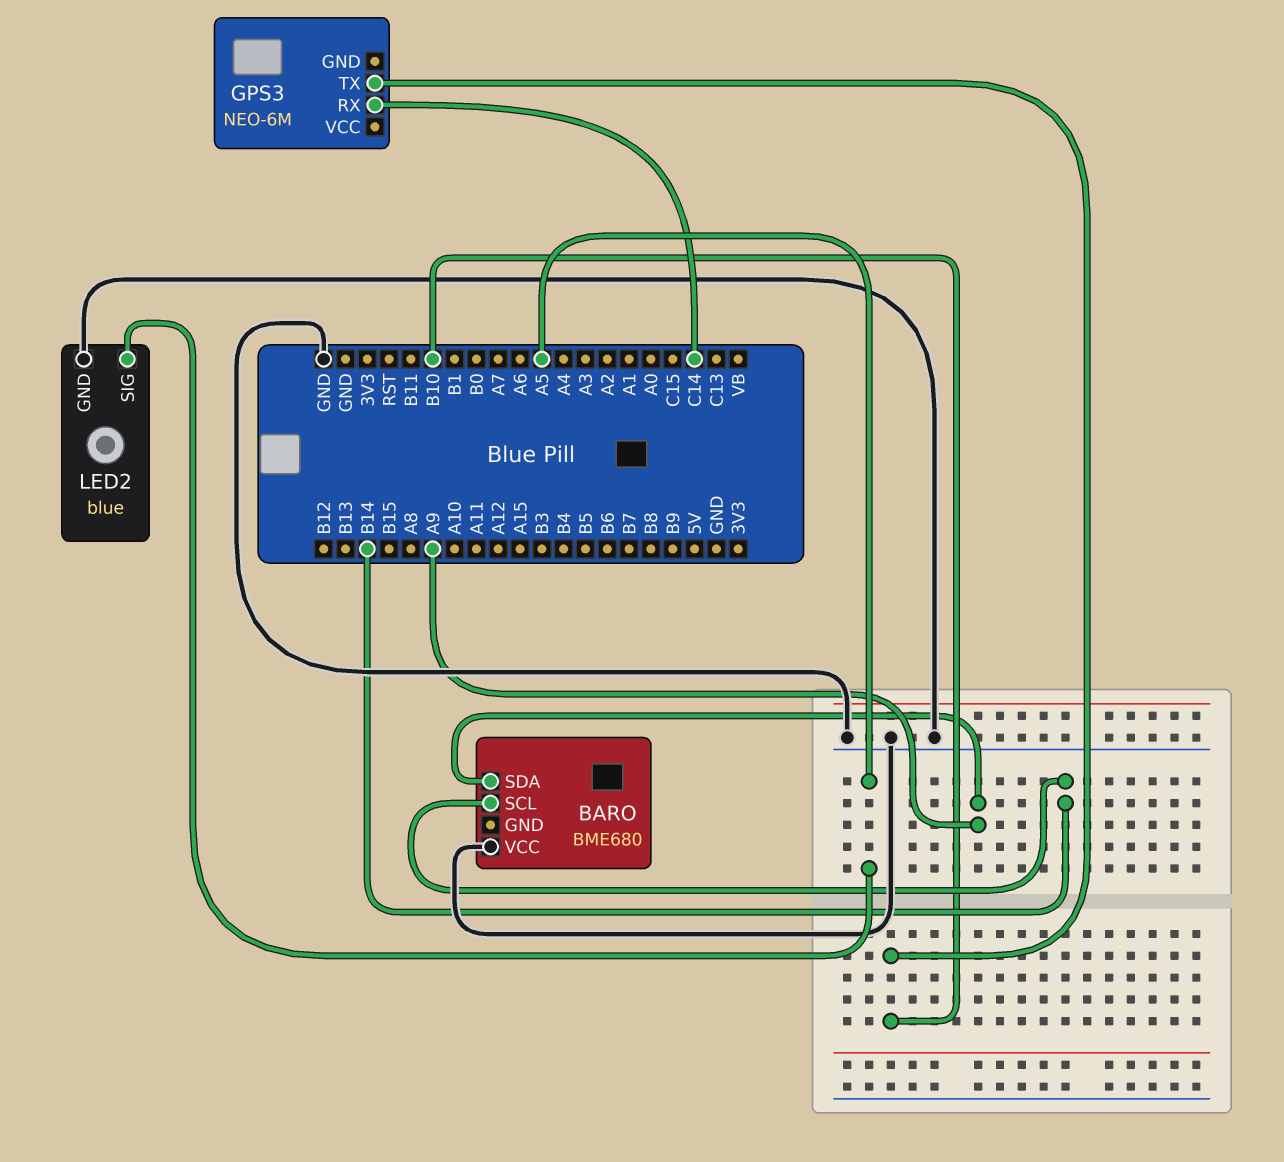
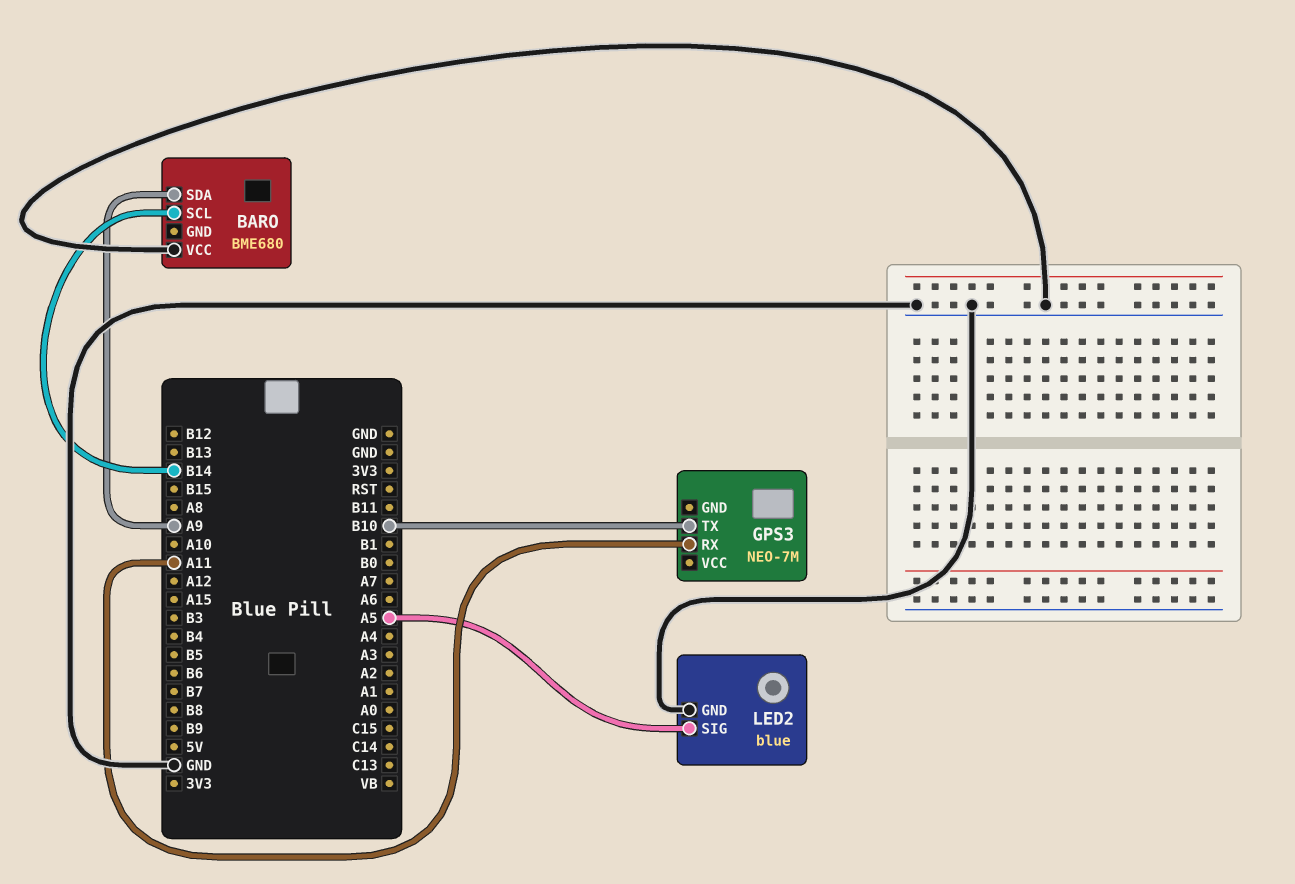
GPS3: NEO-6M -> NEO-7M
GPS3 pin RX: C14 -> A11

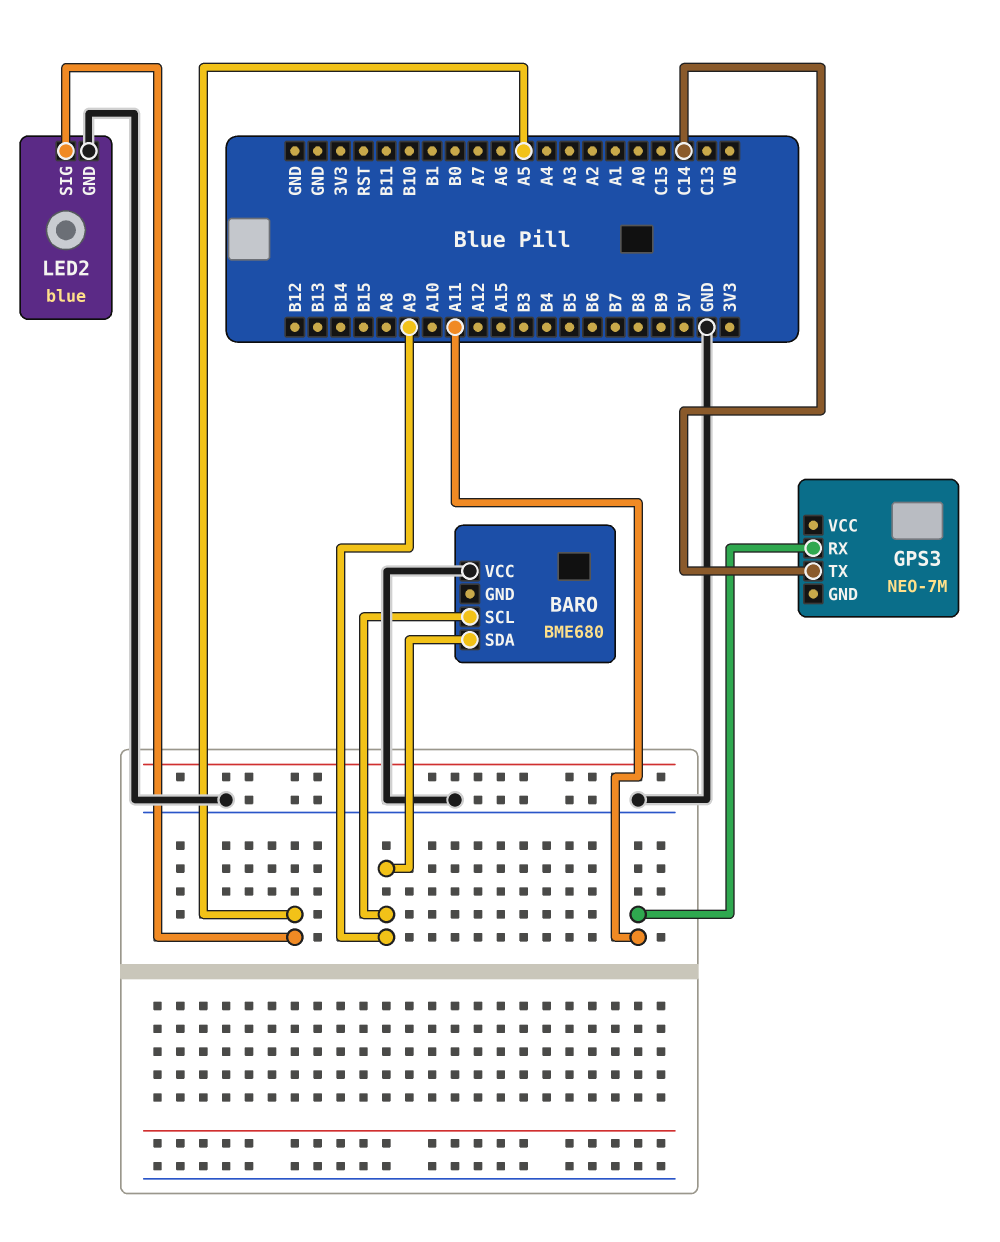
BARO pin SCL: B14 -> A9
GPS3 pin TX: B10 -> C14

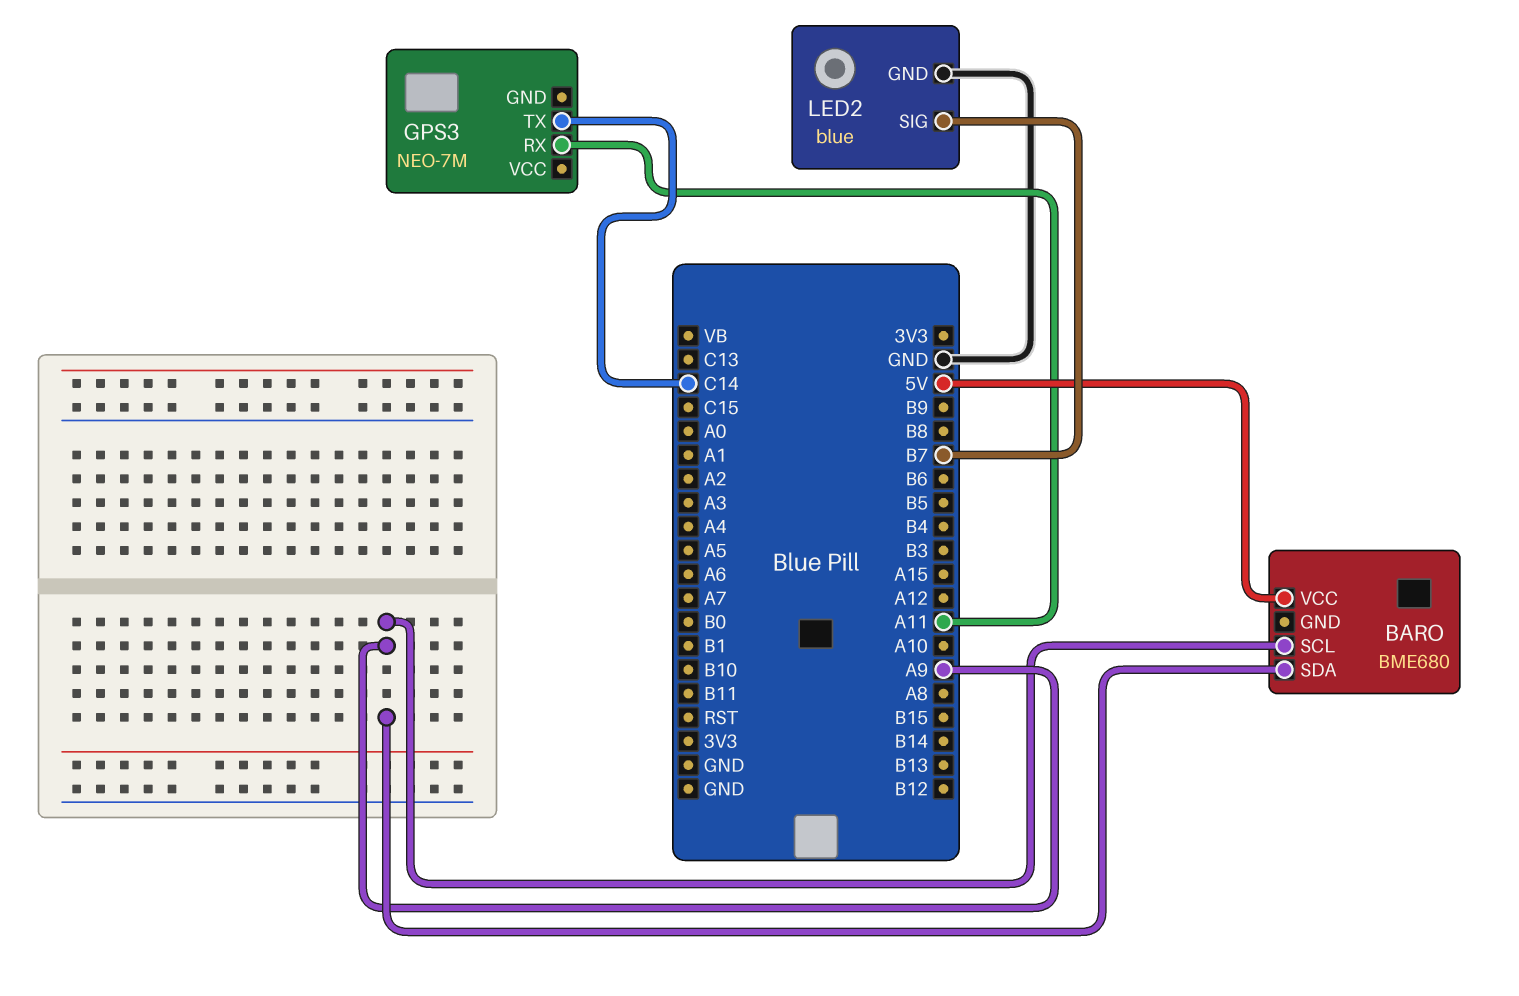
BARO pin VCC: GND -> 5V
LED2 pin SIG: A5 -> B7

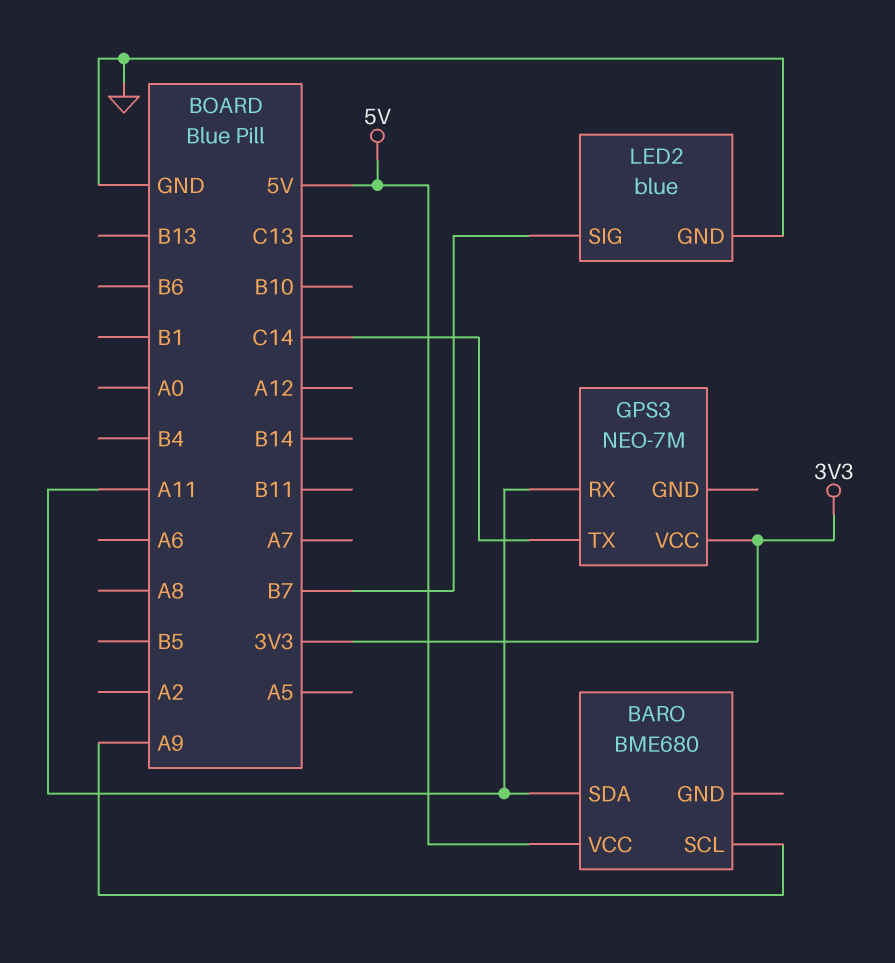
BARO pin SDA: A9 -> A11
GPS3 pin VCC: none -> 3V3

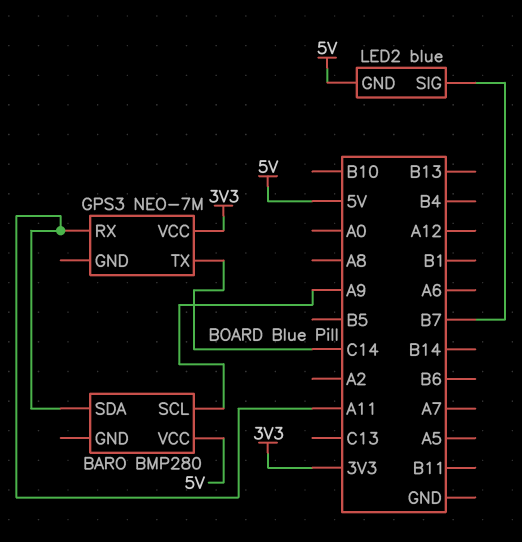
BARO: BME680 -> BMP280
LED2 pin GND: GND -> 5V

